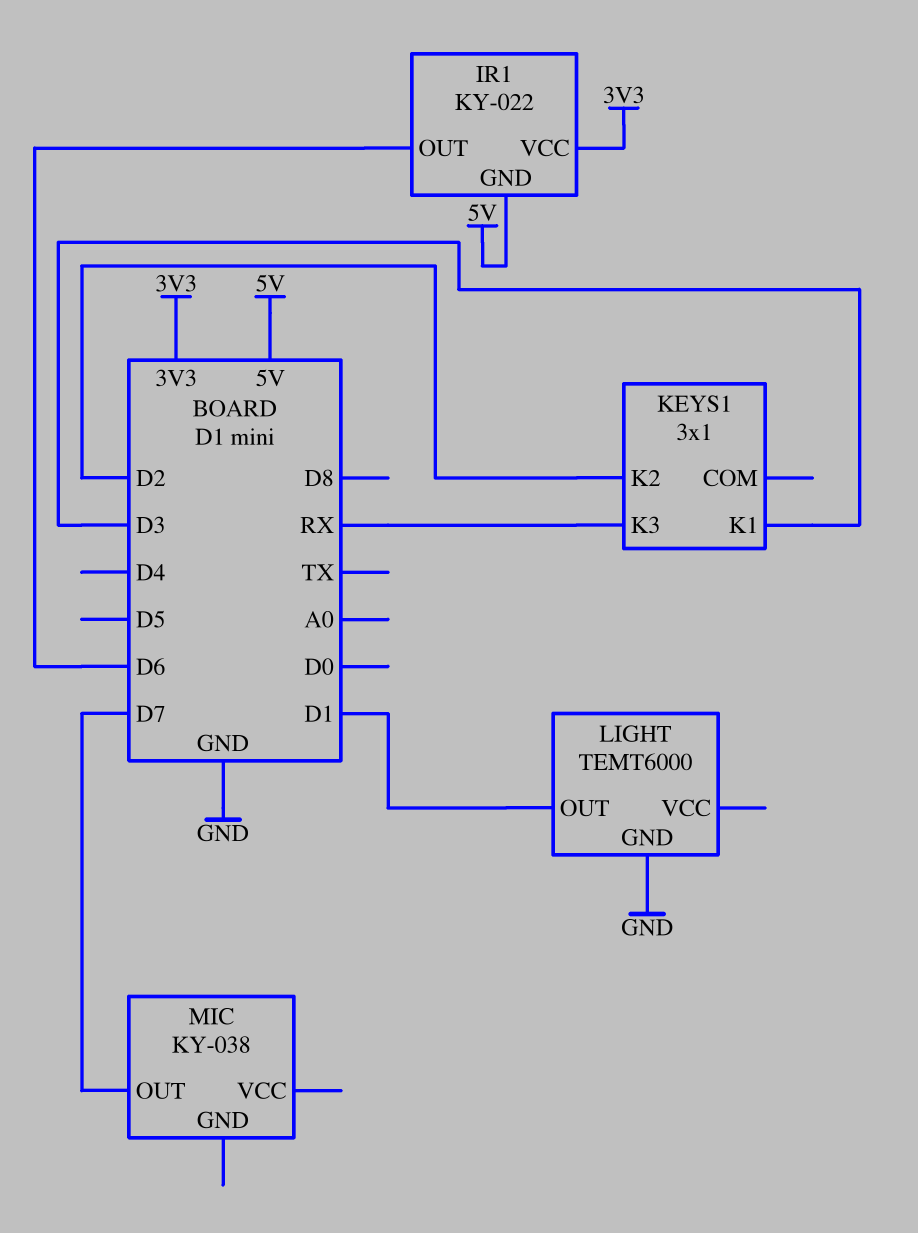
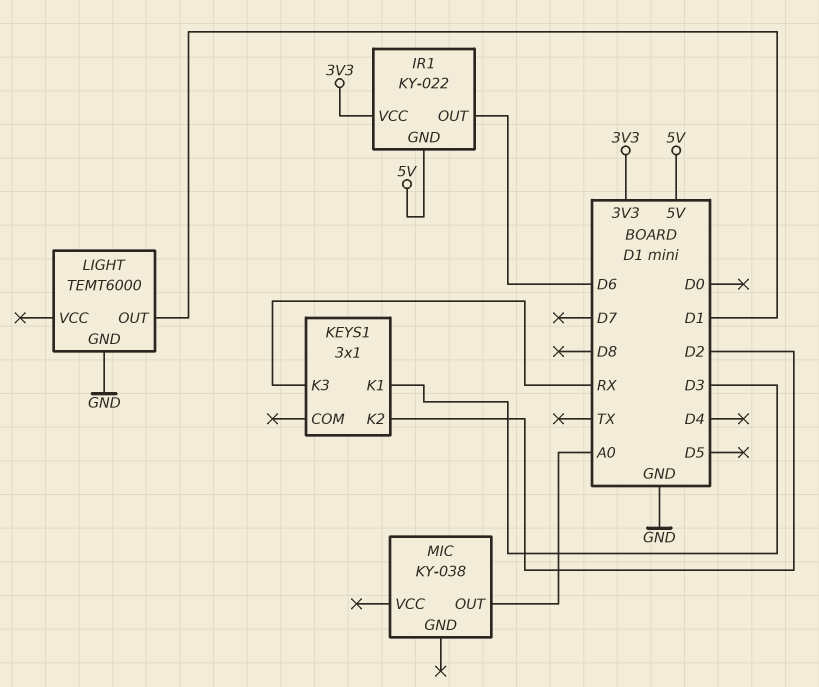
MIC pin OUT: D7 -> A0

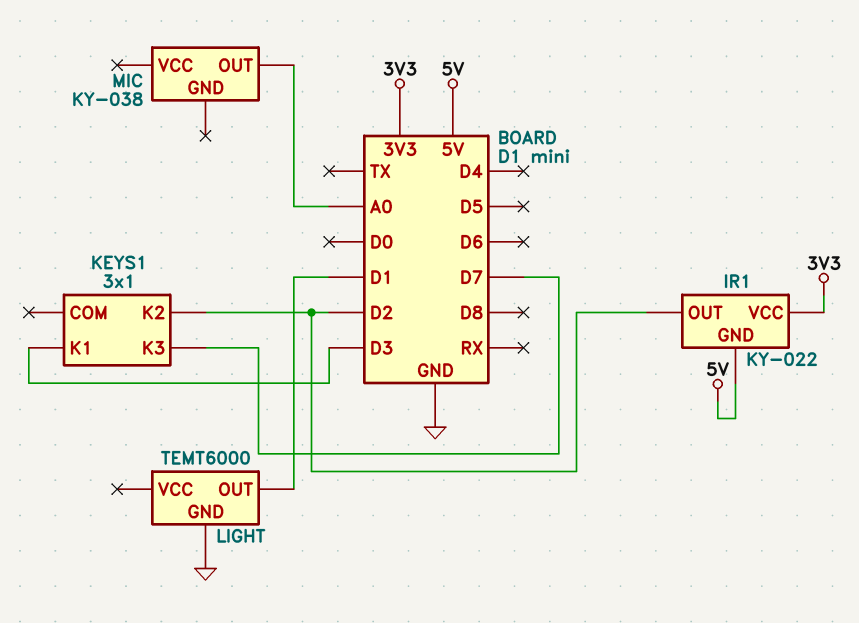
IR1 pin OUT: D6 -> D2
KEYS1 pin K3: RX -> D7

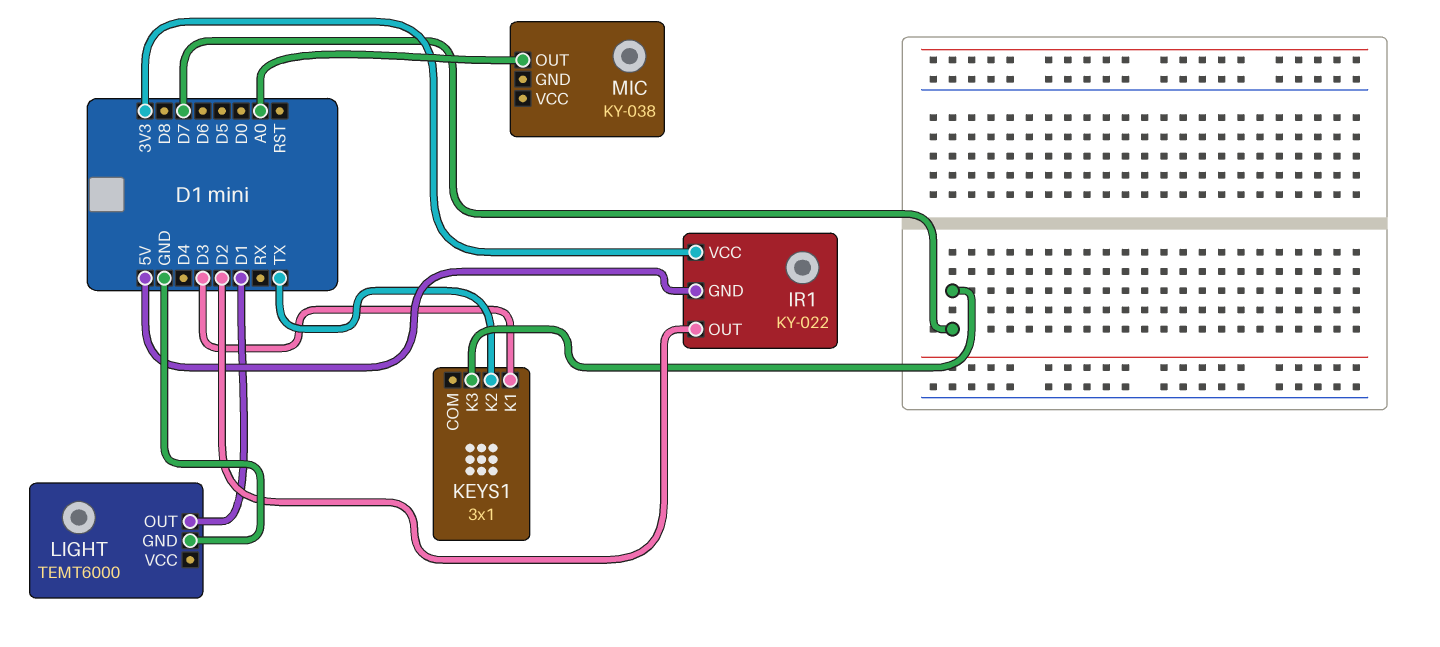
KEYS1 pin K2: D2 -> TX

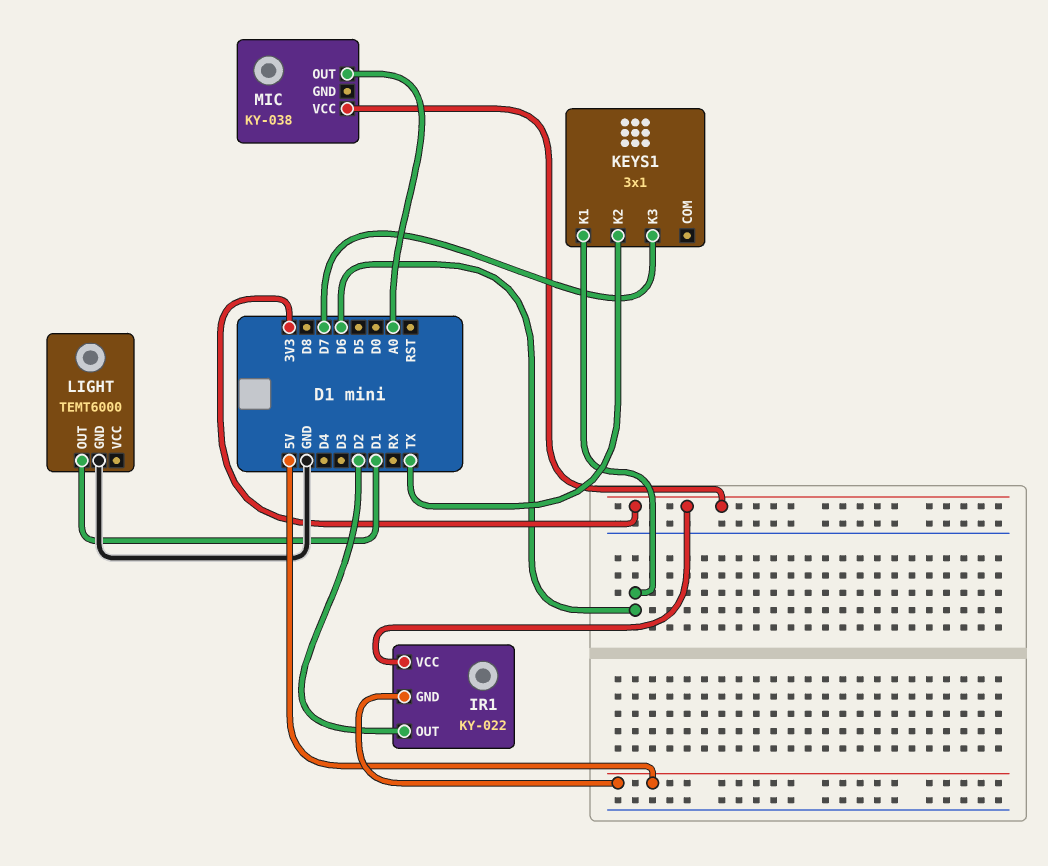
KEYS1 pin K1: D3 -> D6
MIC pin VCC: none -> 3V3

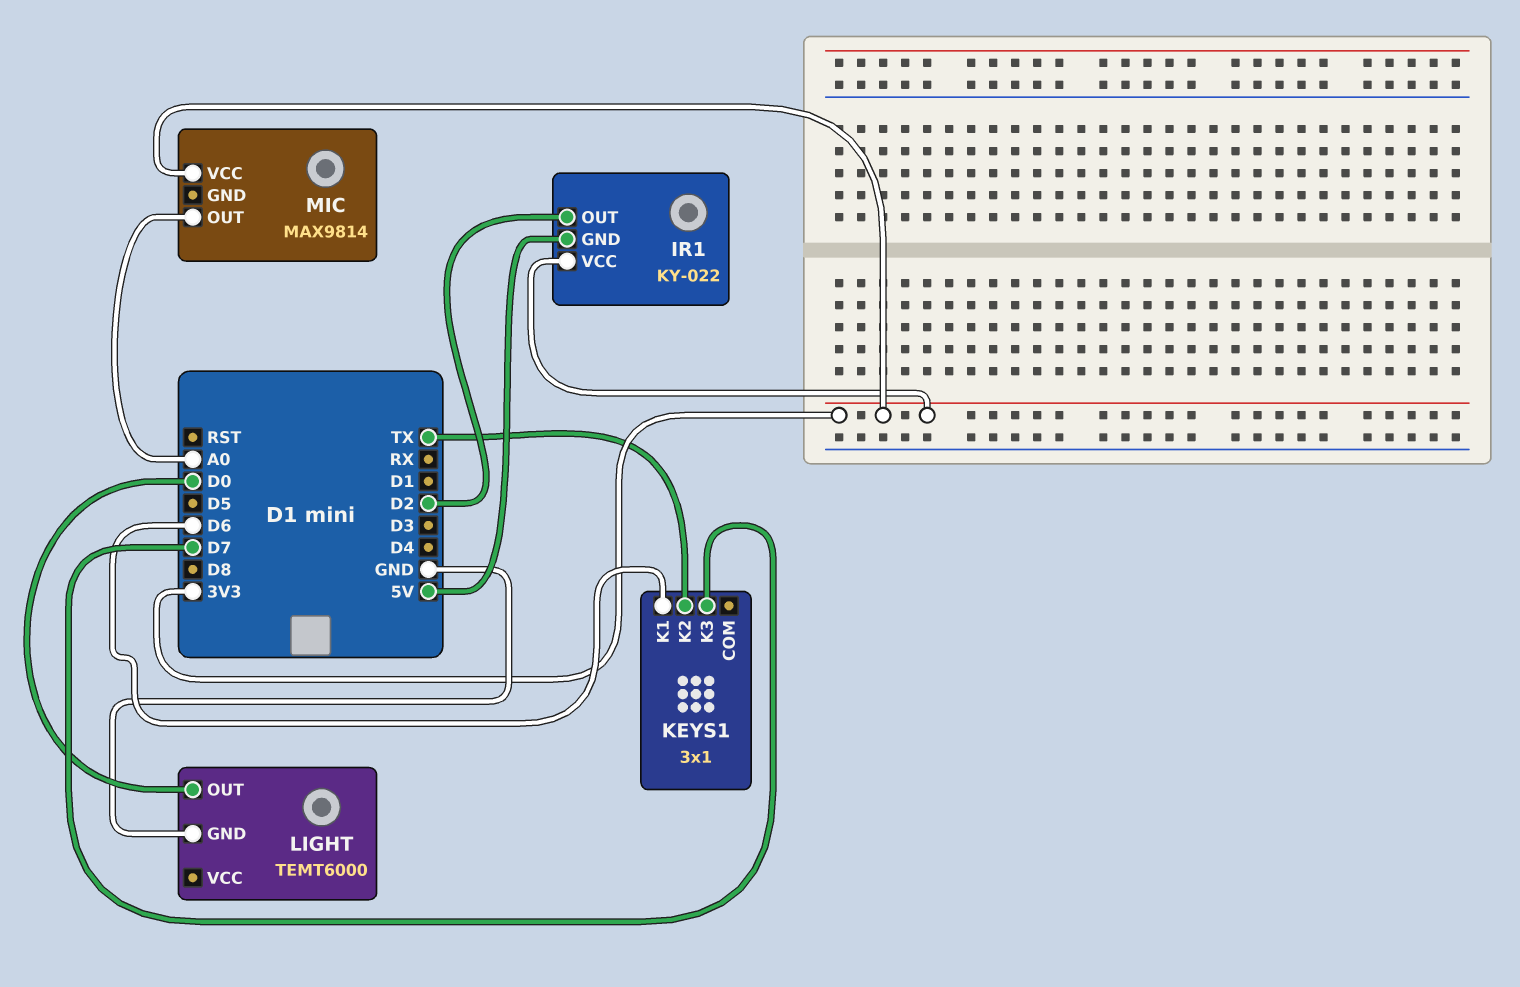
LIGHT pin OUT: D1 -> D0
MIC: KY-038 -> MAX9814

